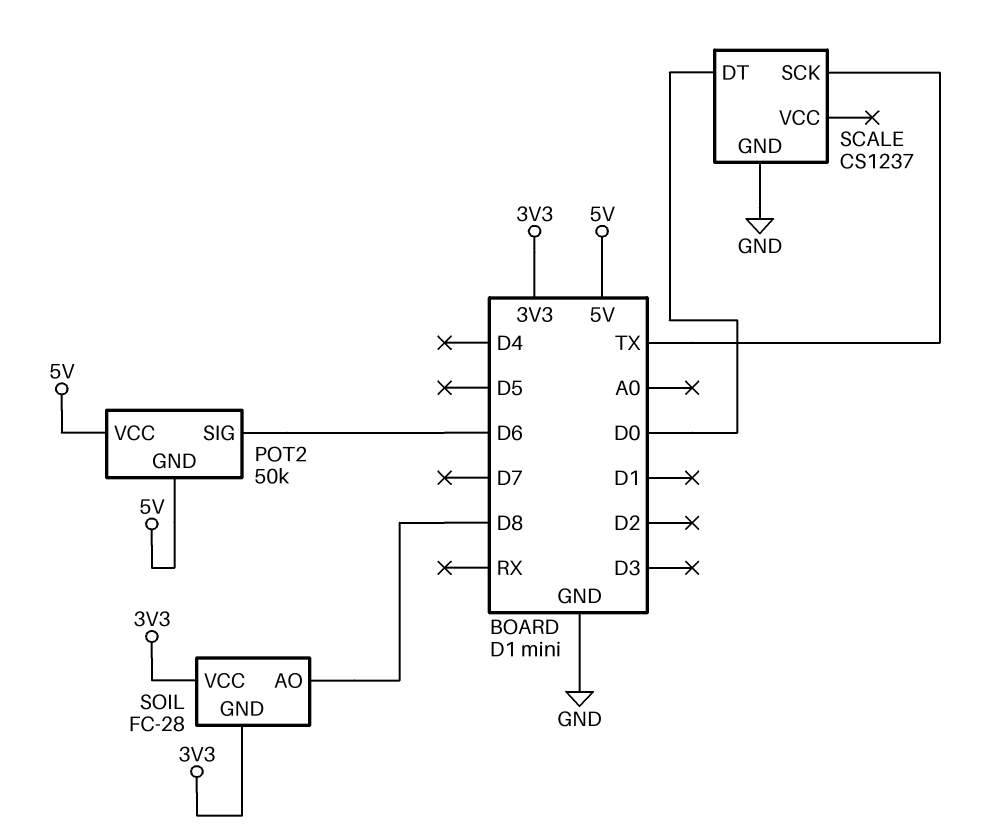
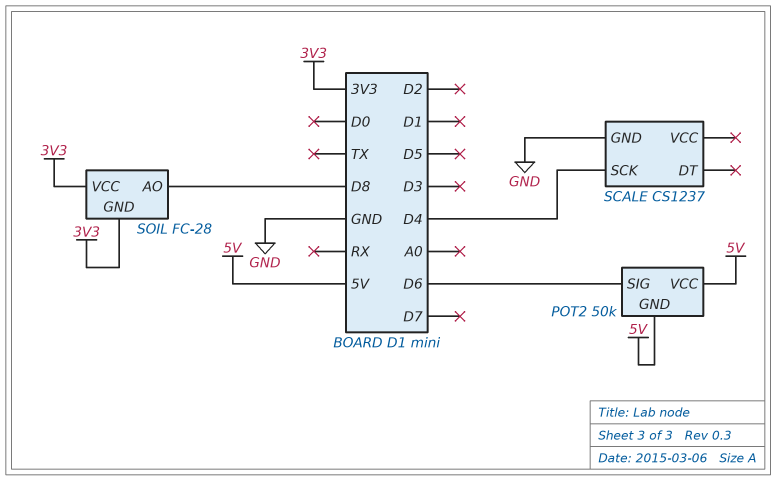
SCALE pin DT: D0 -> none
SCALE pin SCK: TX -> D4

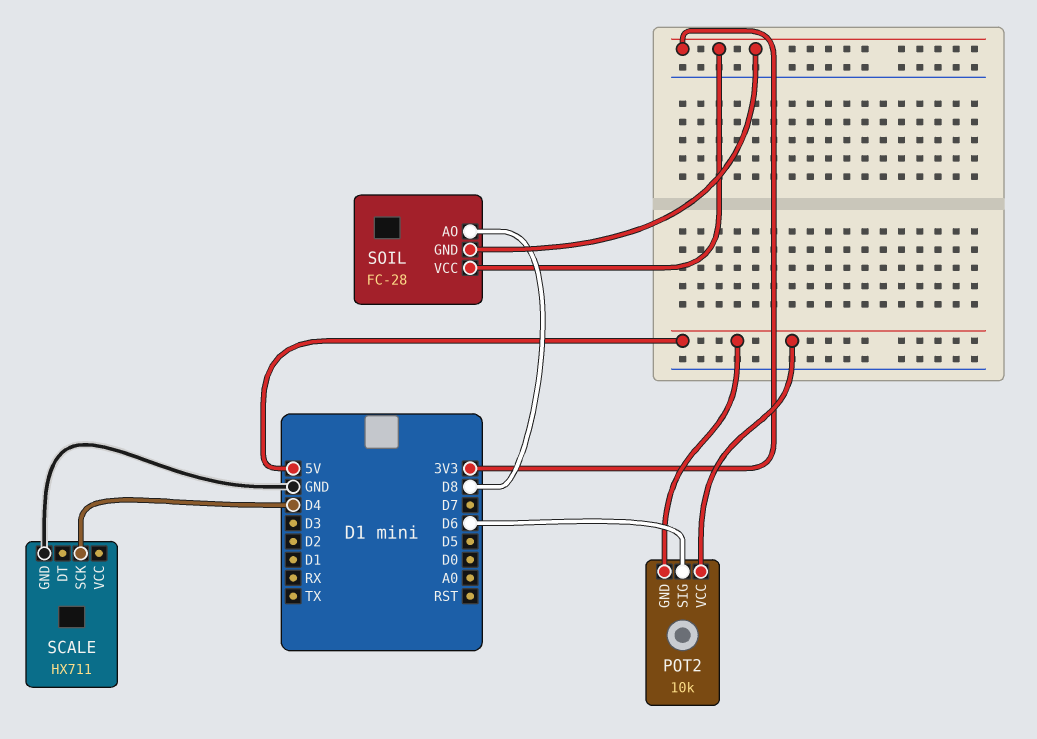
POT2: 50k -> 10k
SCALE: CS1237 -> HX711

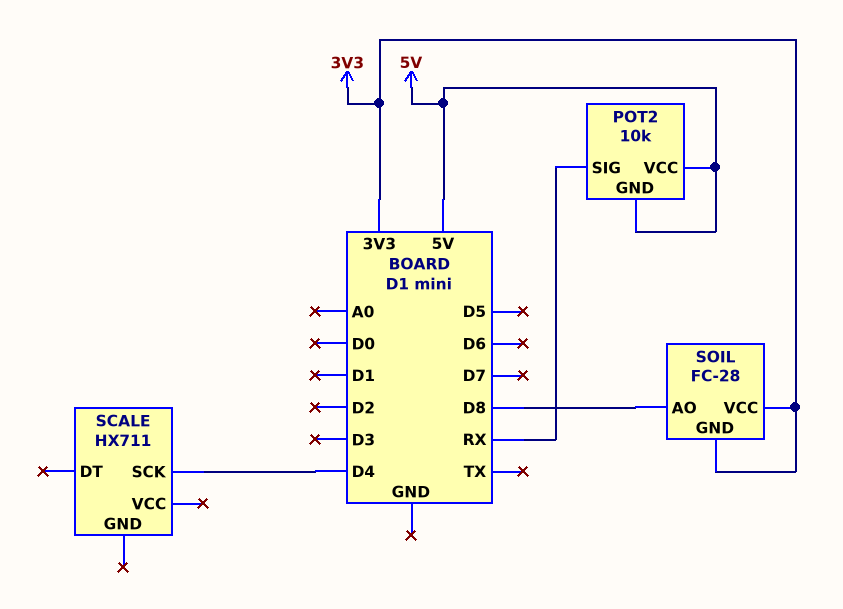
POT2 pin SIG: D6 -> RX
SCALE pin GND: GND -> none

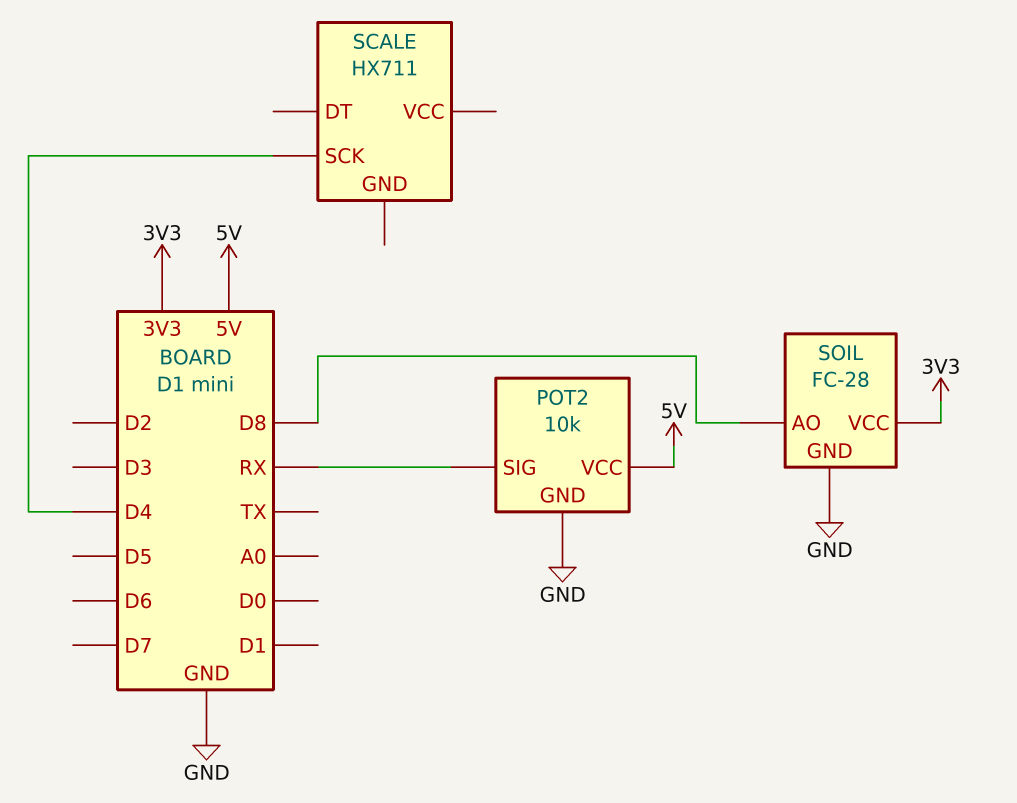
POT2 pin GND: 5V -> GND
SOIL pin GND: 3V3 -> GND

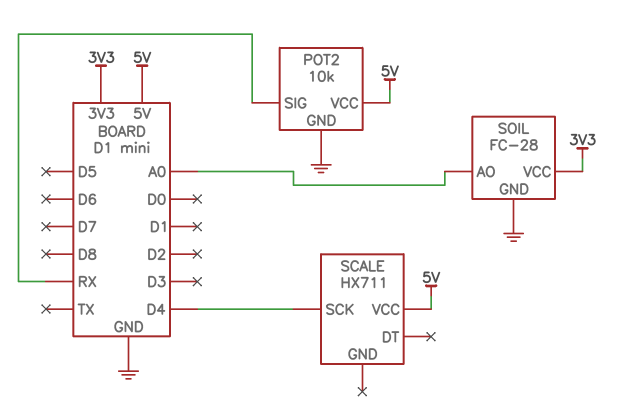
SCALE pin VCC: none -> 5V
SOIL pin AO: D8 -> A0

